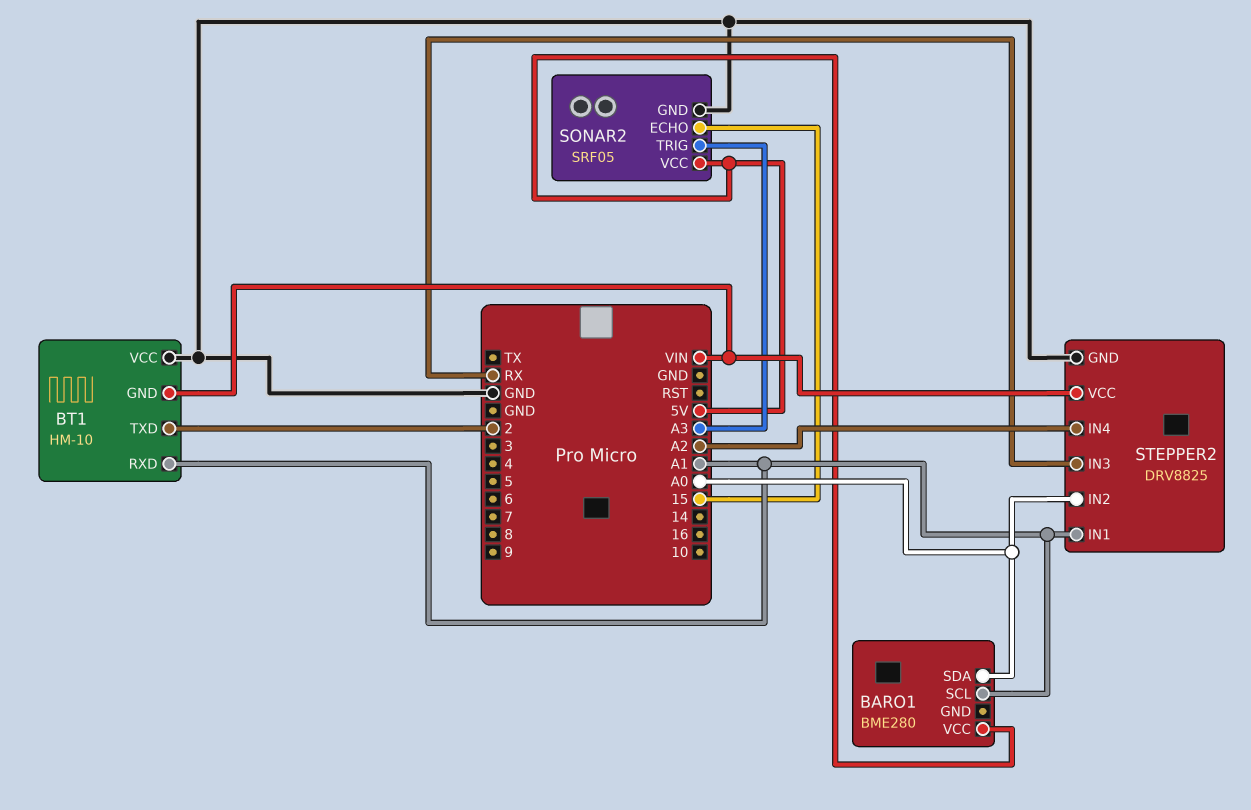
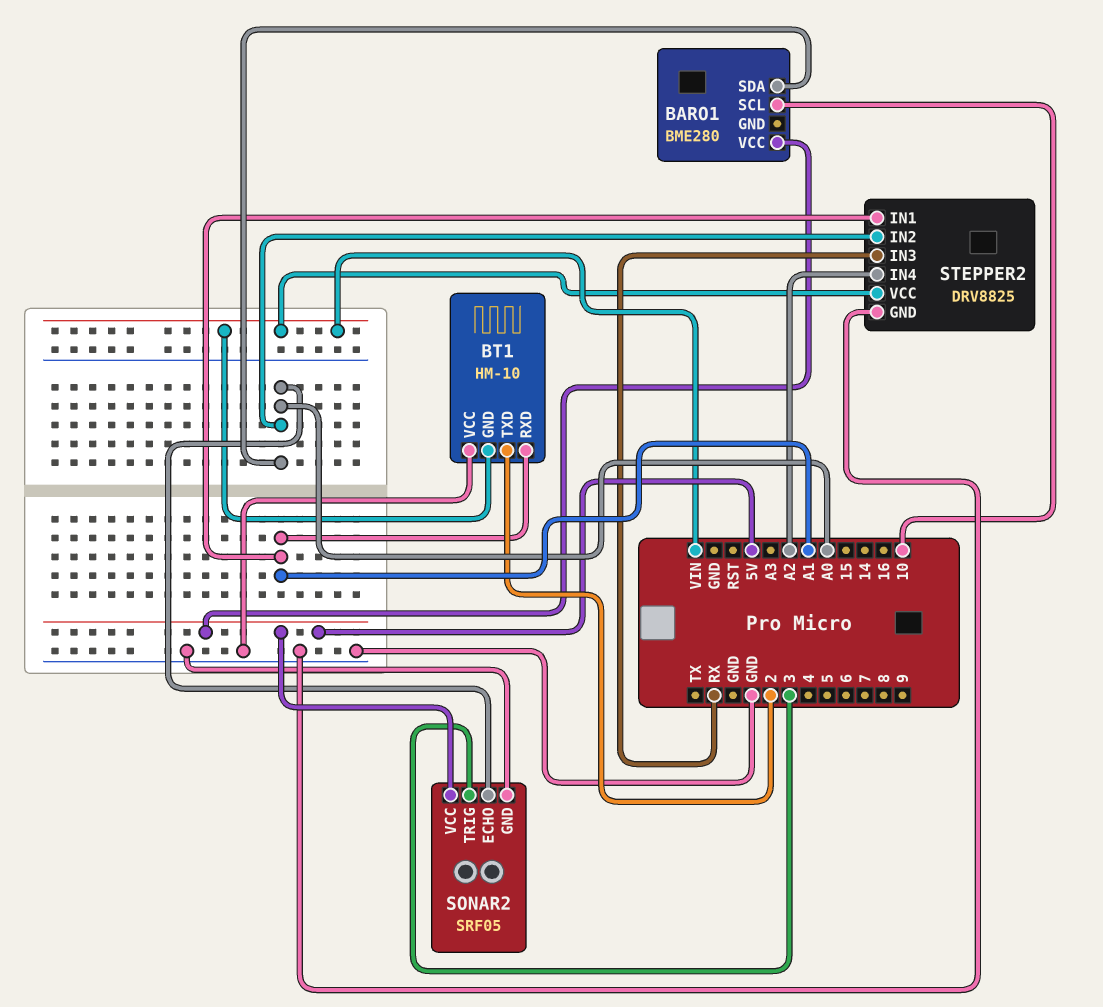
BARO1 pin SCL: A1 -> 10
SONAR2 pin ECHO: 15 -> A0
SONAR2 pin TRIG: A3 -> 3

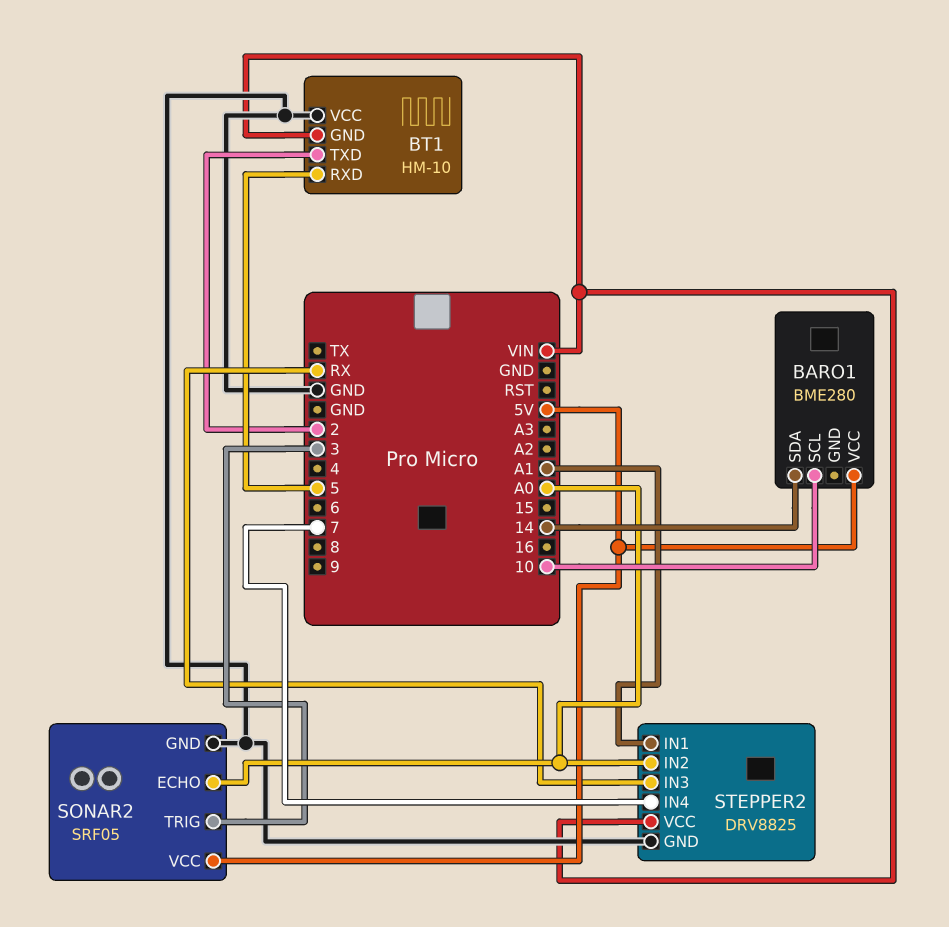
BARO1 pin SDA: A0 -> 14
BT1 pin RXD: A1 -> 5
STEPPER2 pin IN4: A2 -> 7

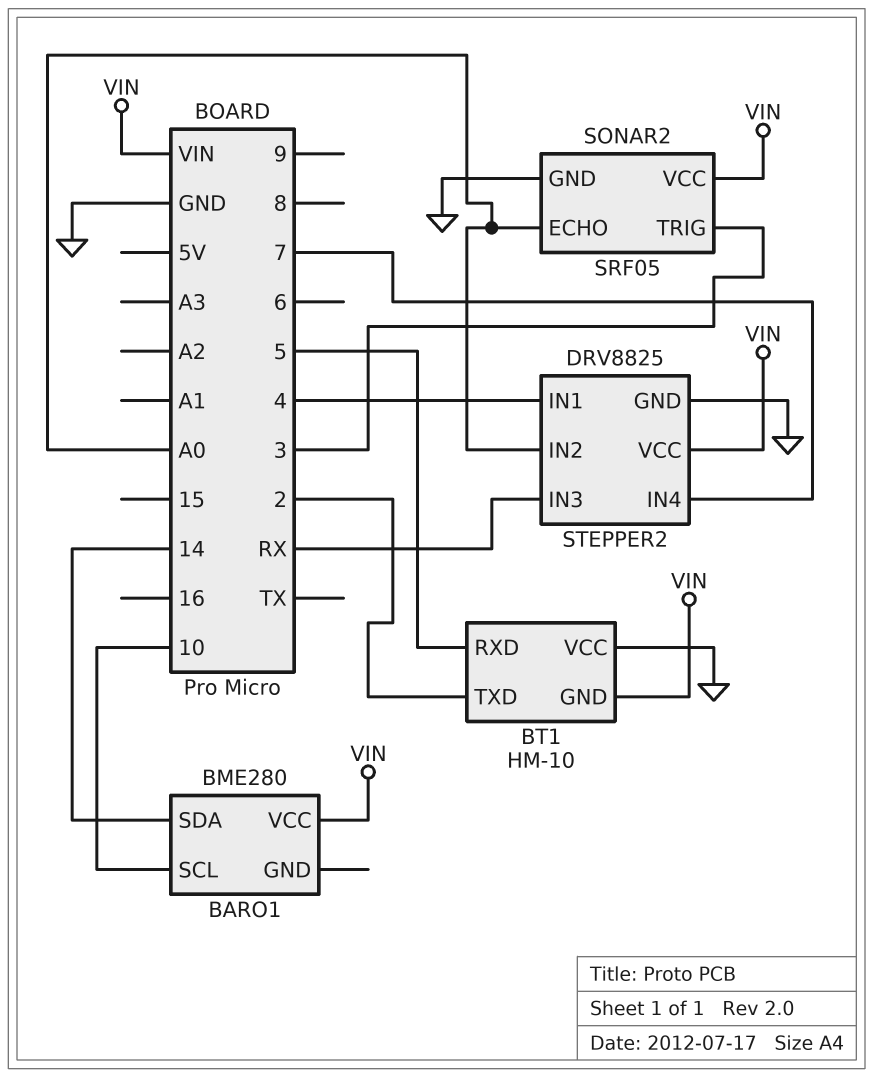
BARO1 pin VCC: 5V -> VIN
SONAR2 pin VCC: 5V -> VIN
STEPPER2 pin IN1: A1 -> 4

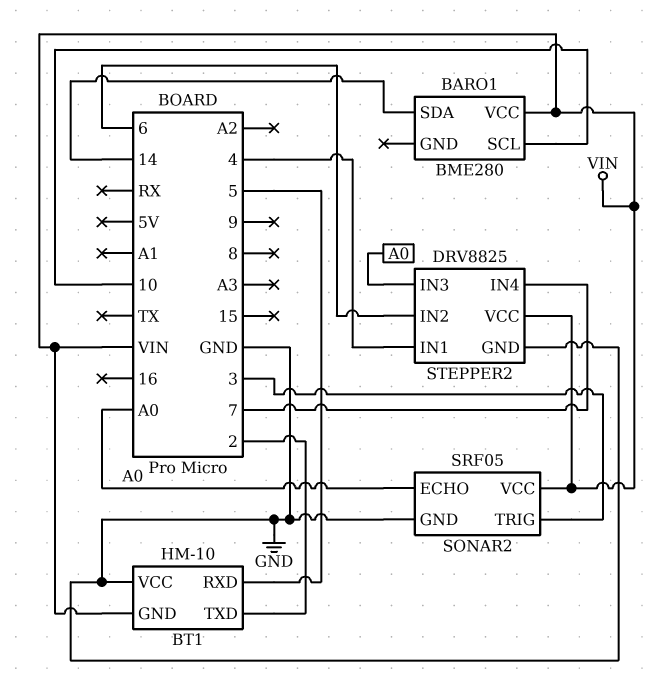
STEPPER2 pin IN2: A0 -> 6
STEPPER2 pin IN3: RX -> A0

